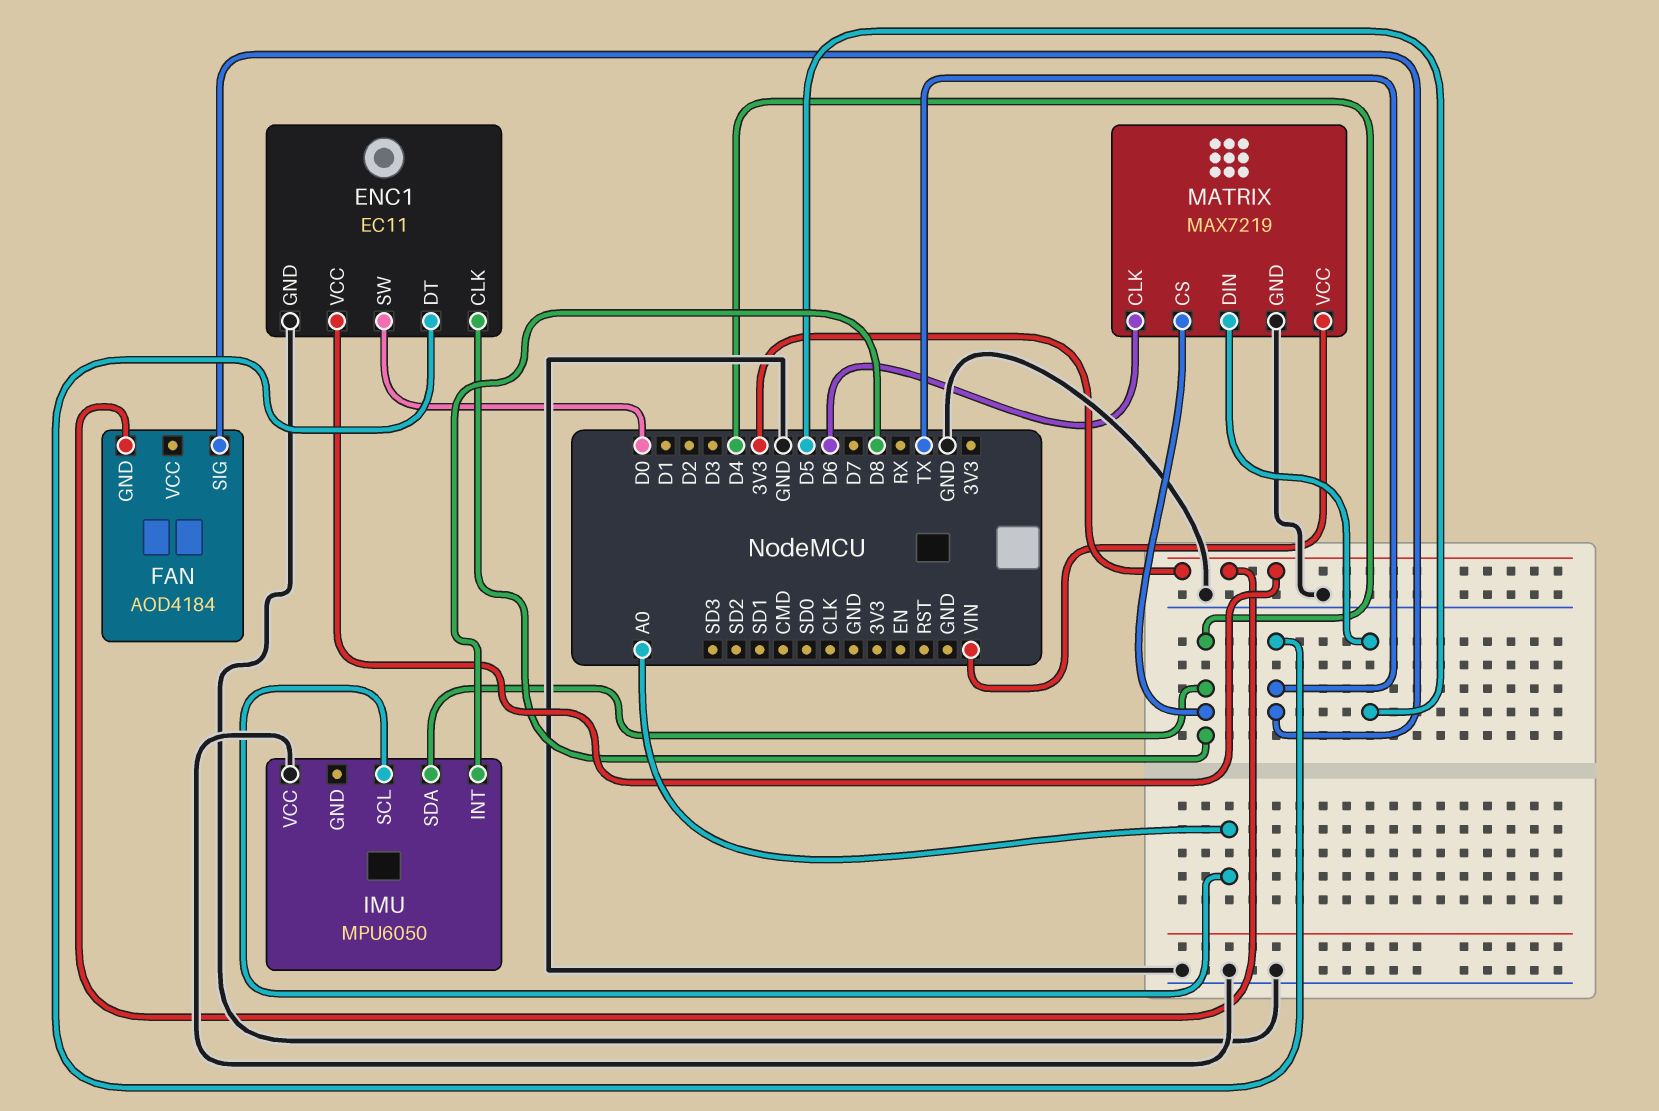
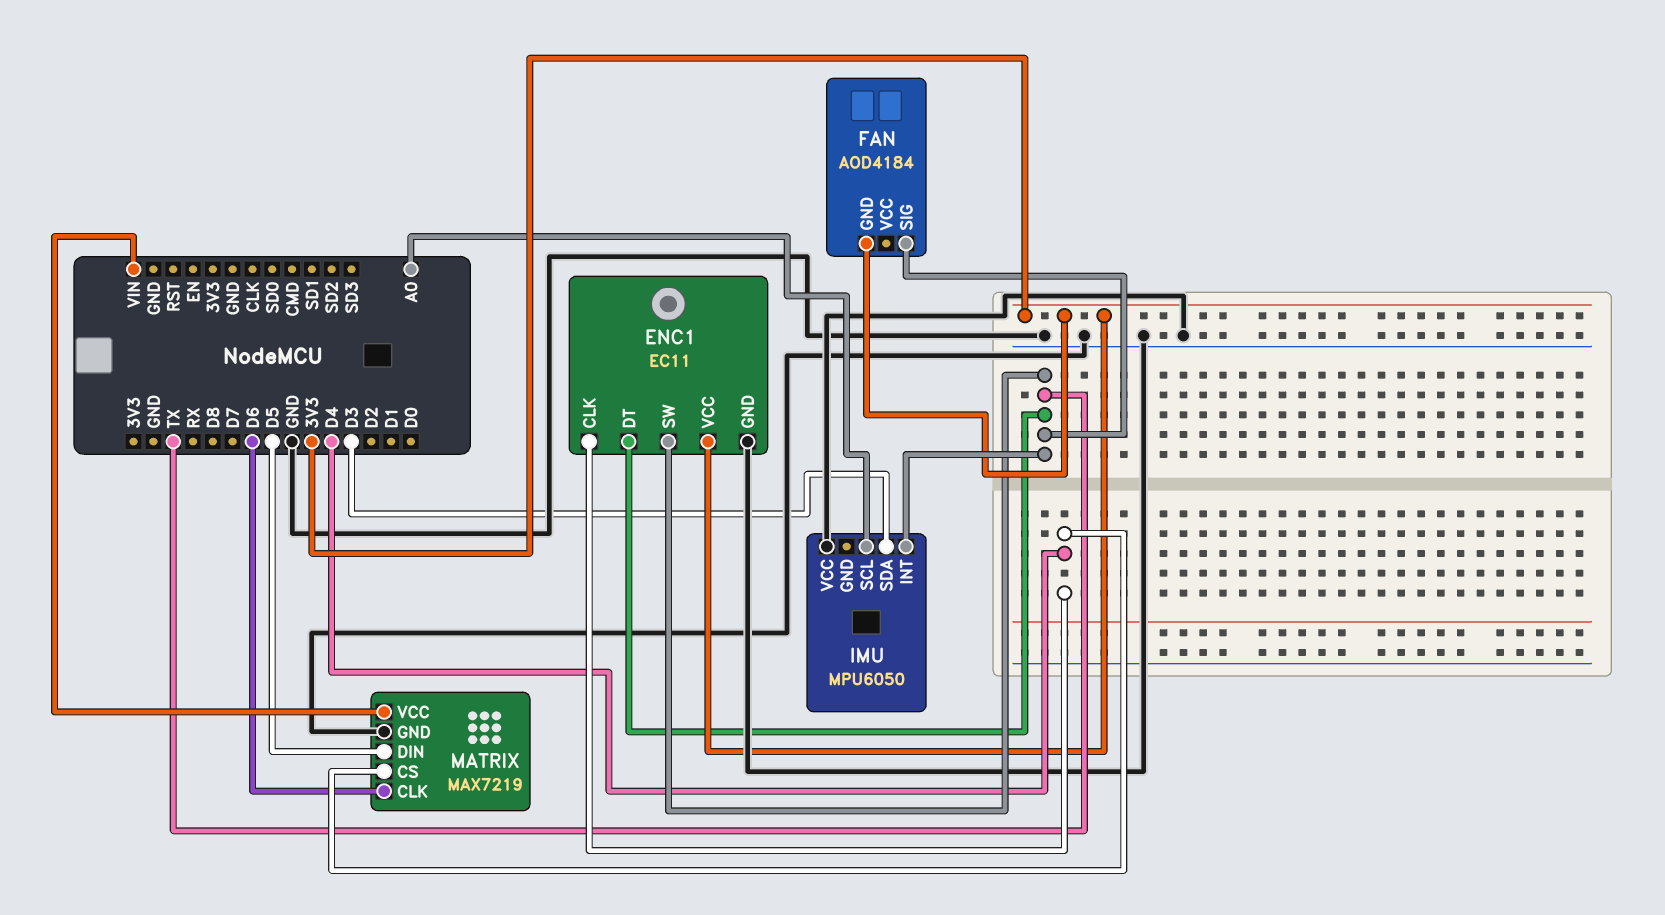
ENC1 pin SW: D0 -> TX
IMU pin INT: D8 -> TX
IMU pin SDA: D4 -> D3

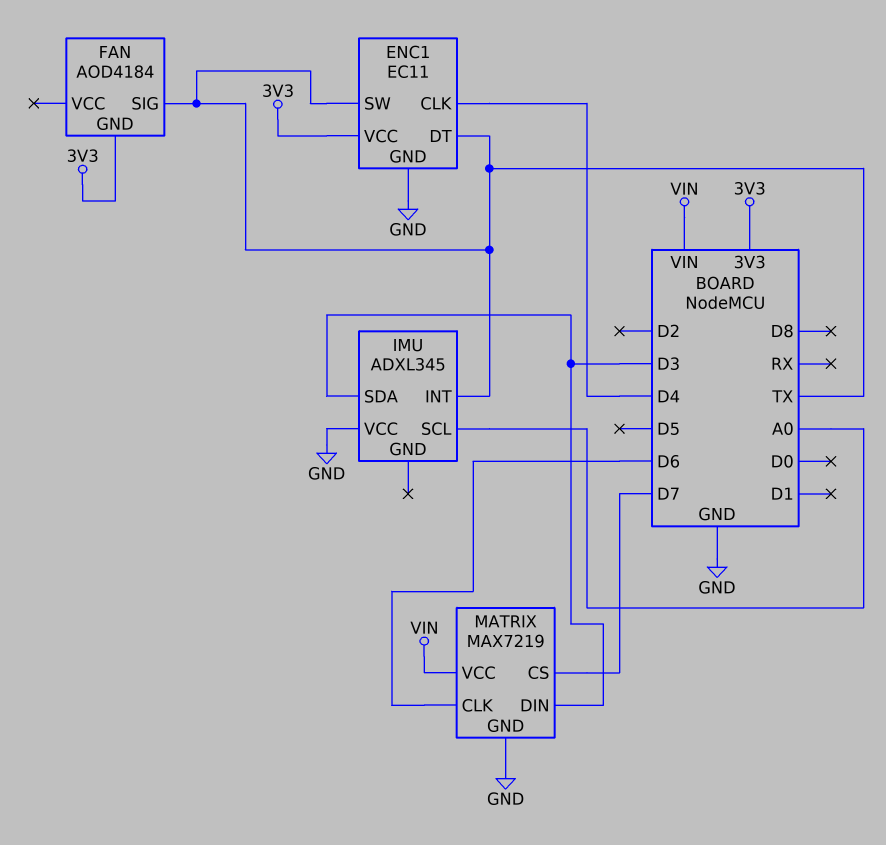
IMU: MPU6050 -> ADXL345
MATRIX pin CS: D4 -> D7
MATRIX pin DIN: D5 -> D3

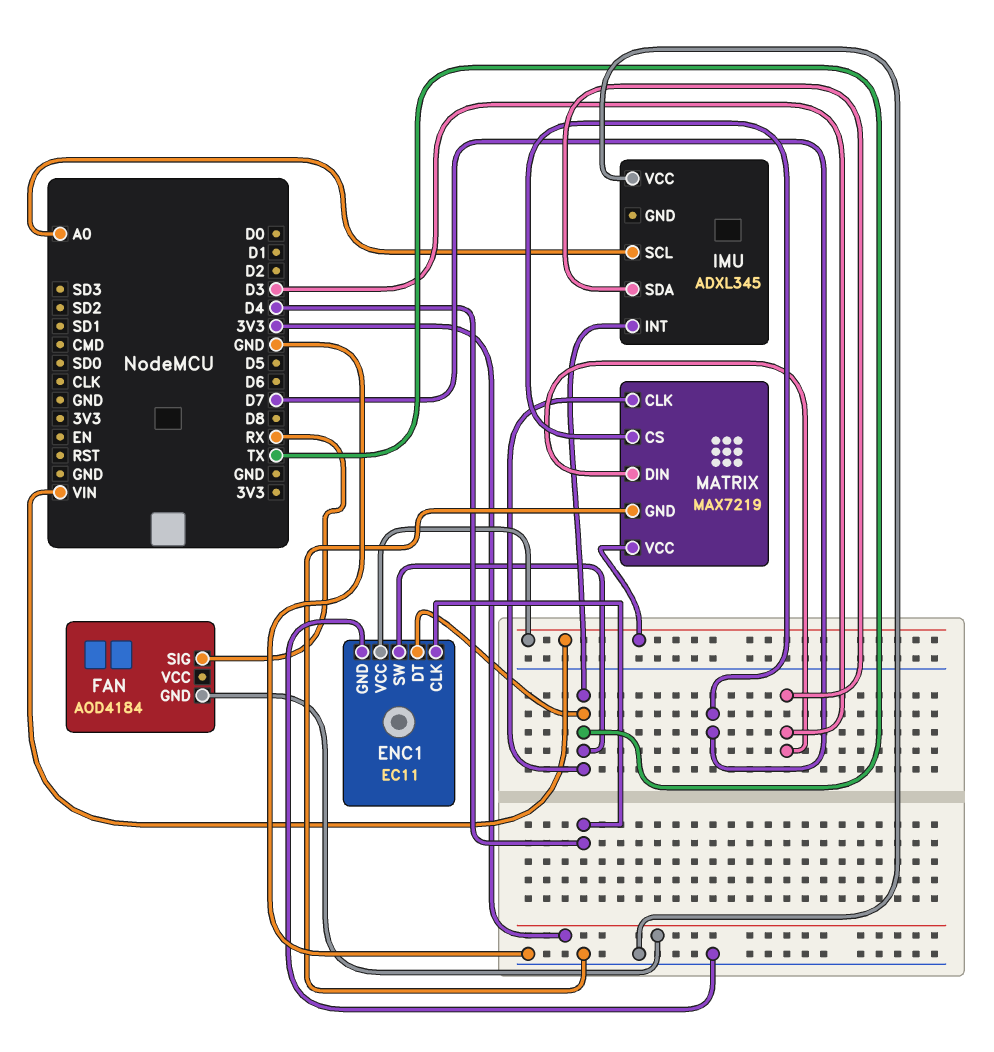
ENC1 pin VCC: 3V3 -> VIN
FAN pin SIG: TX -> RX
MATRIX pin CLK: D6 -> TX

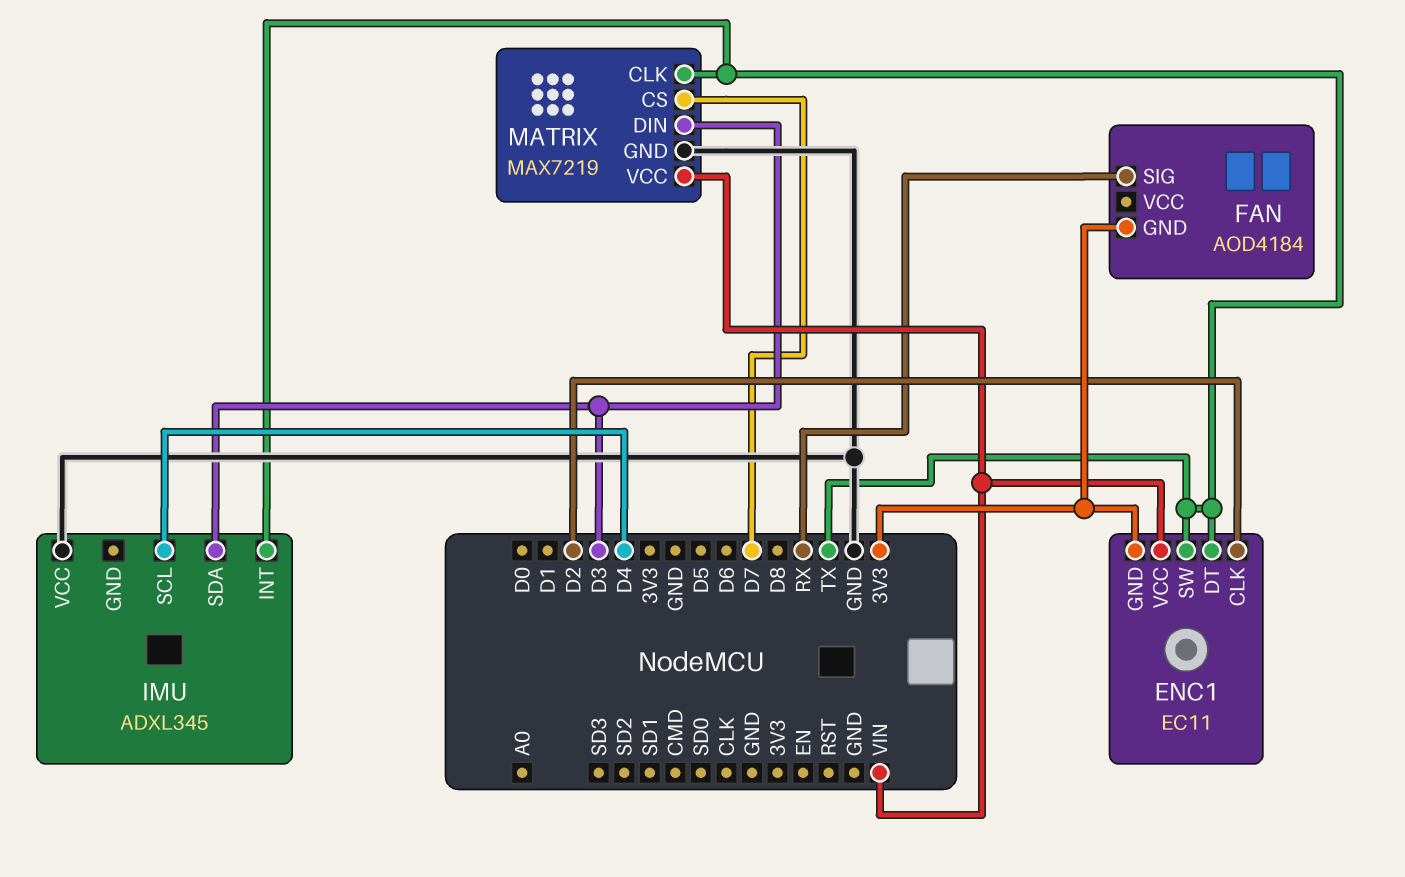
ENC1 pin CLK: D4 -> D2
ENC1 pin GND: GND -> 3V3
IMU pin SCL: A0 -> D4

